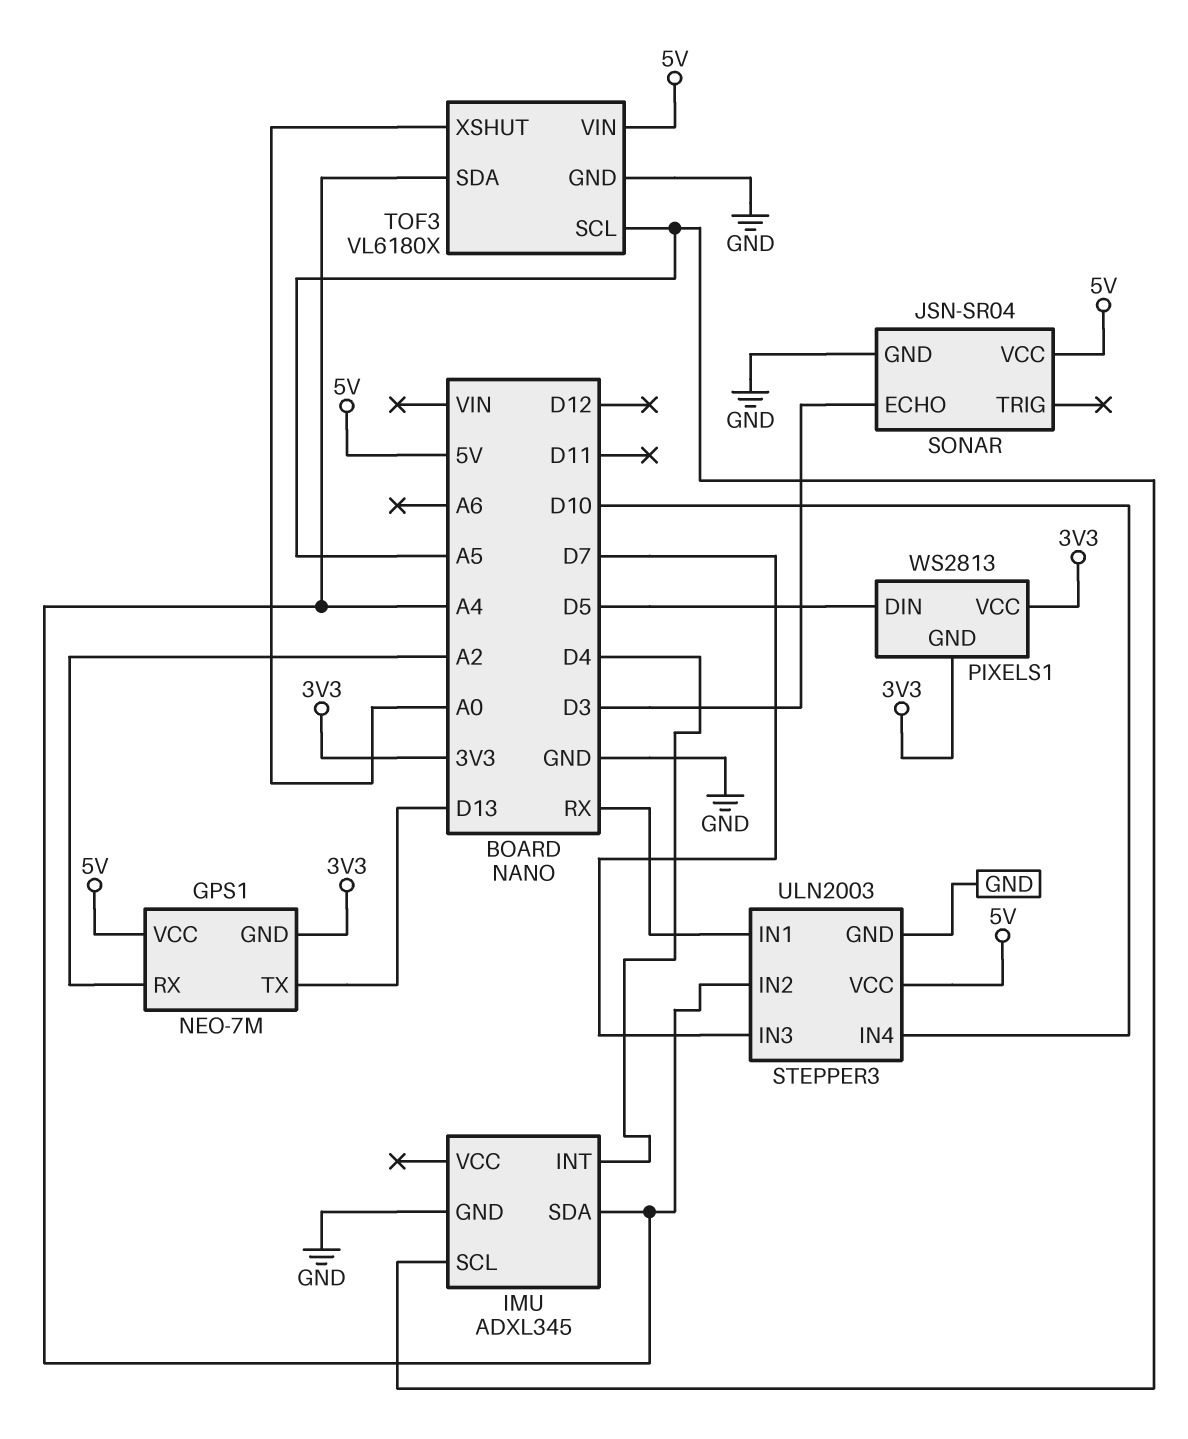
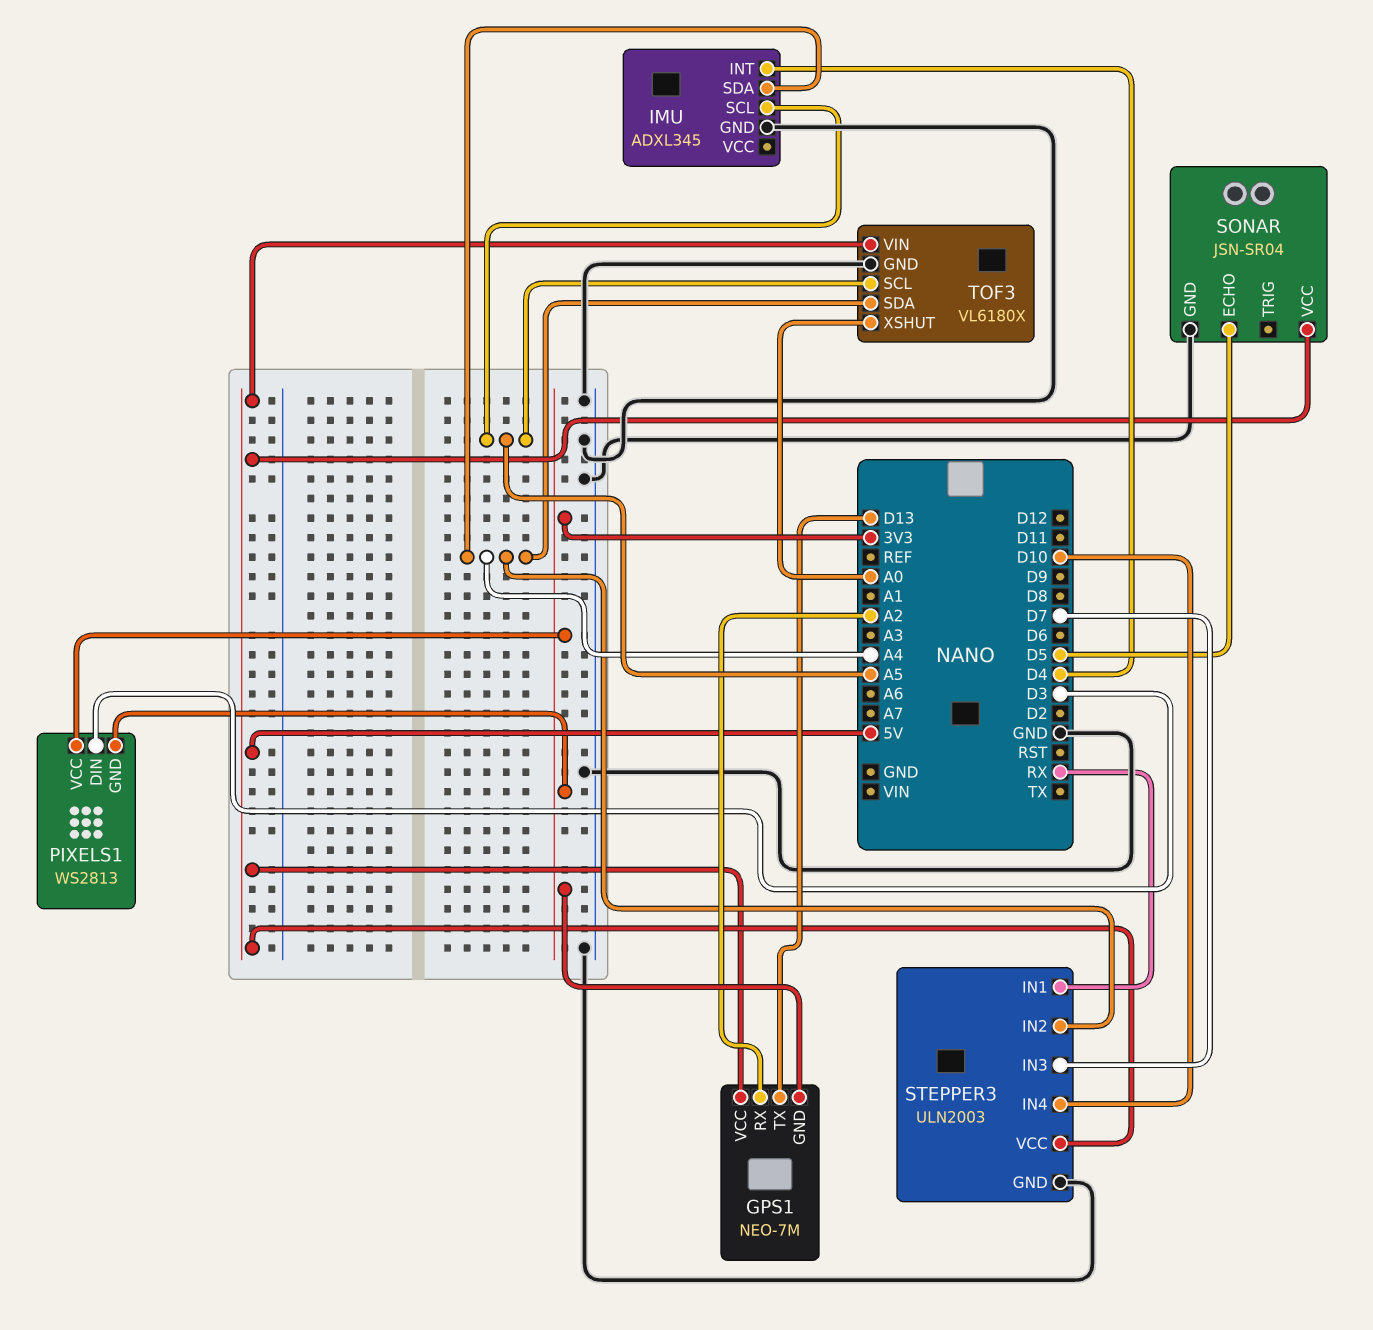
PIXELS1 pin DIN: D5 -> D3
SONAR pin ECHO: D3 -> D5

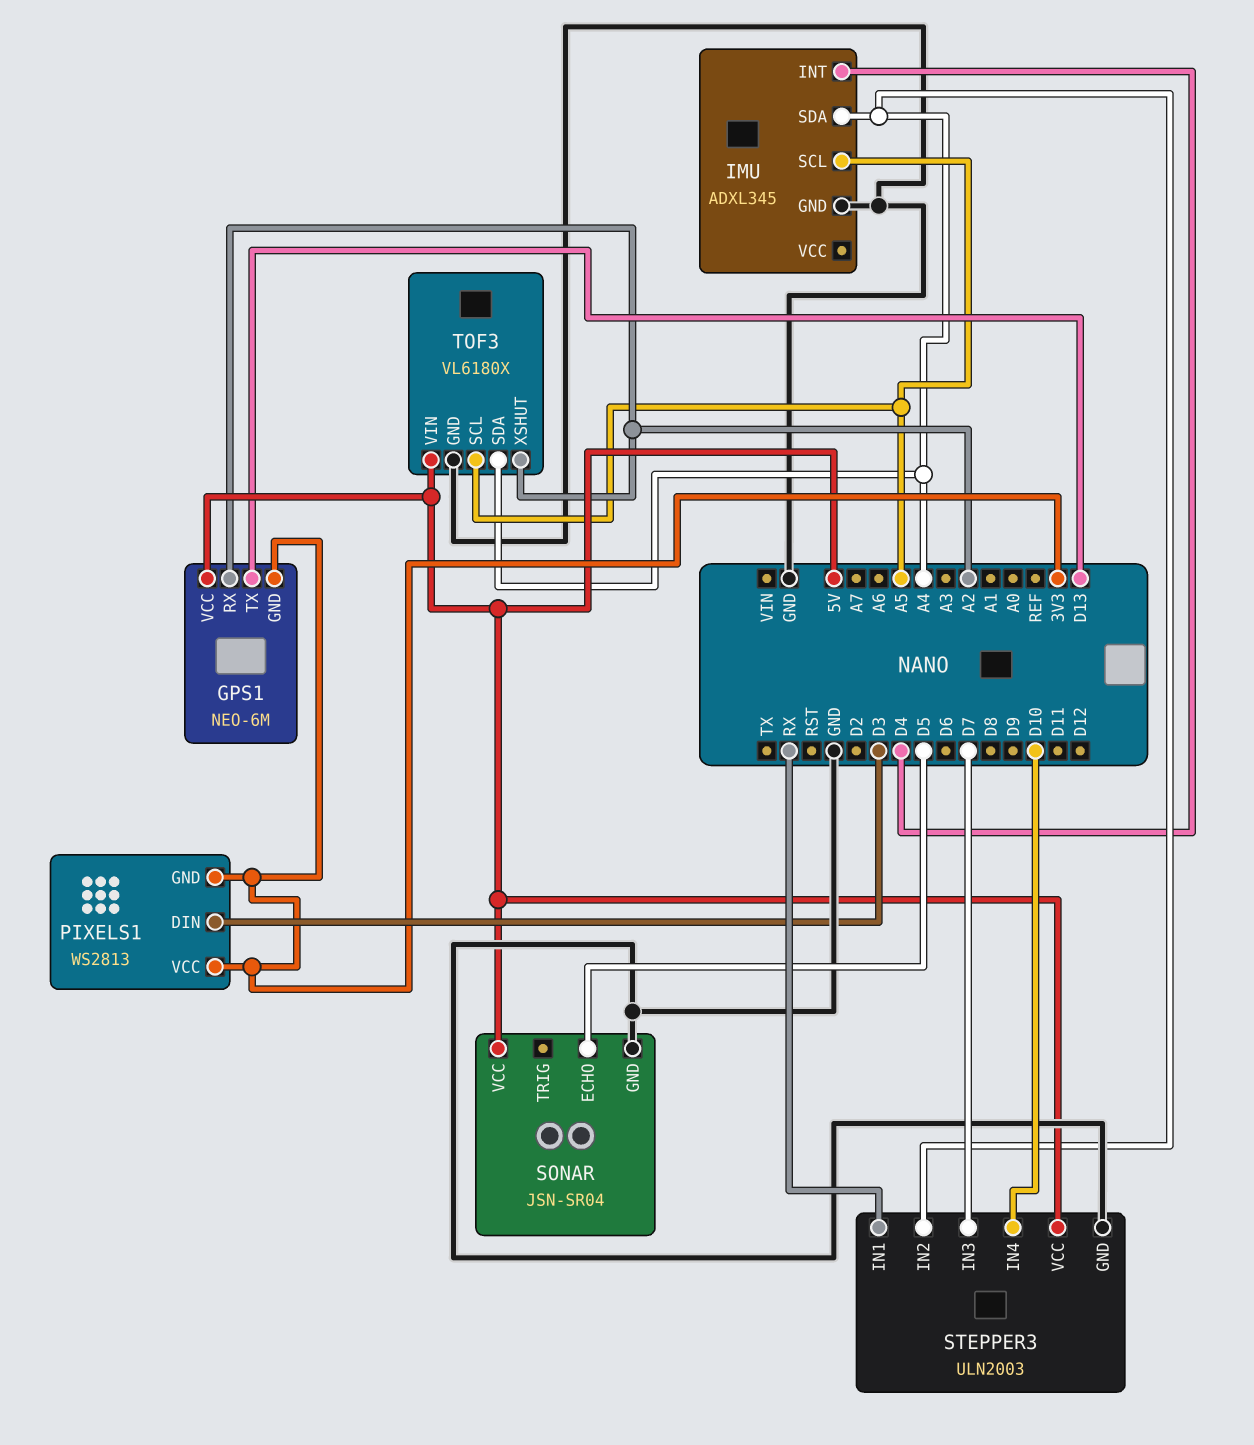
GPS1: NEO-7M -> NEO-6M
TOF3 pin XSHUT: A0 -> A2

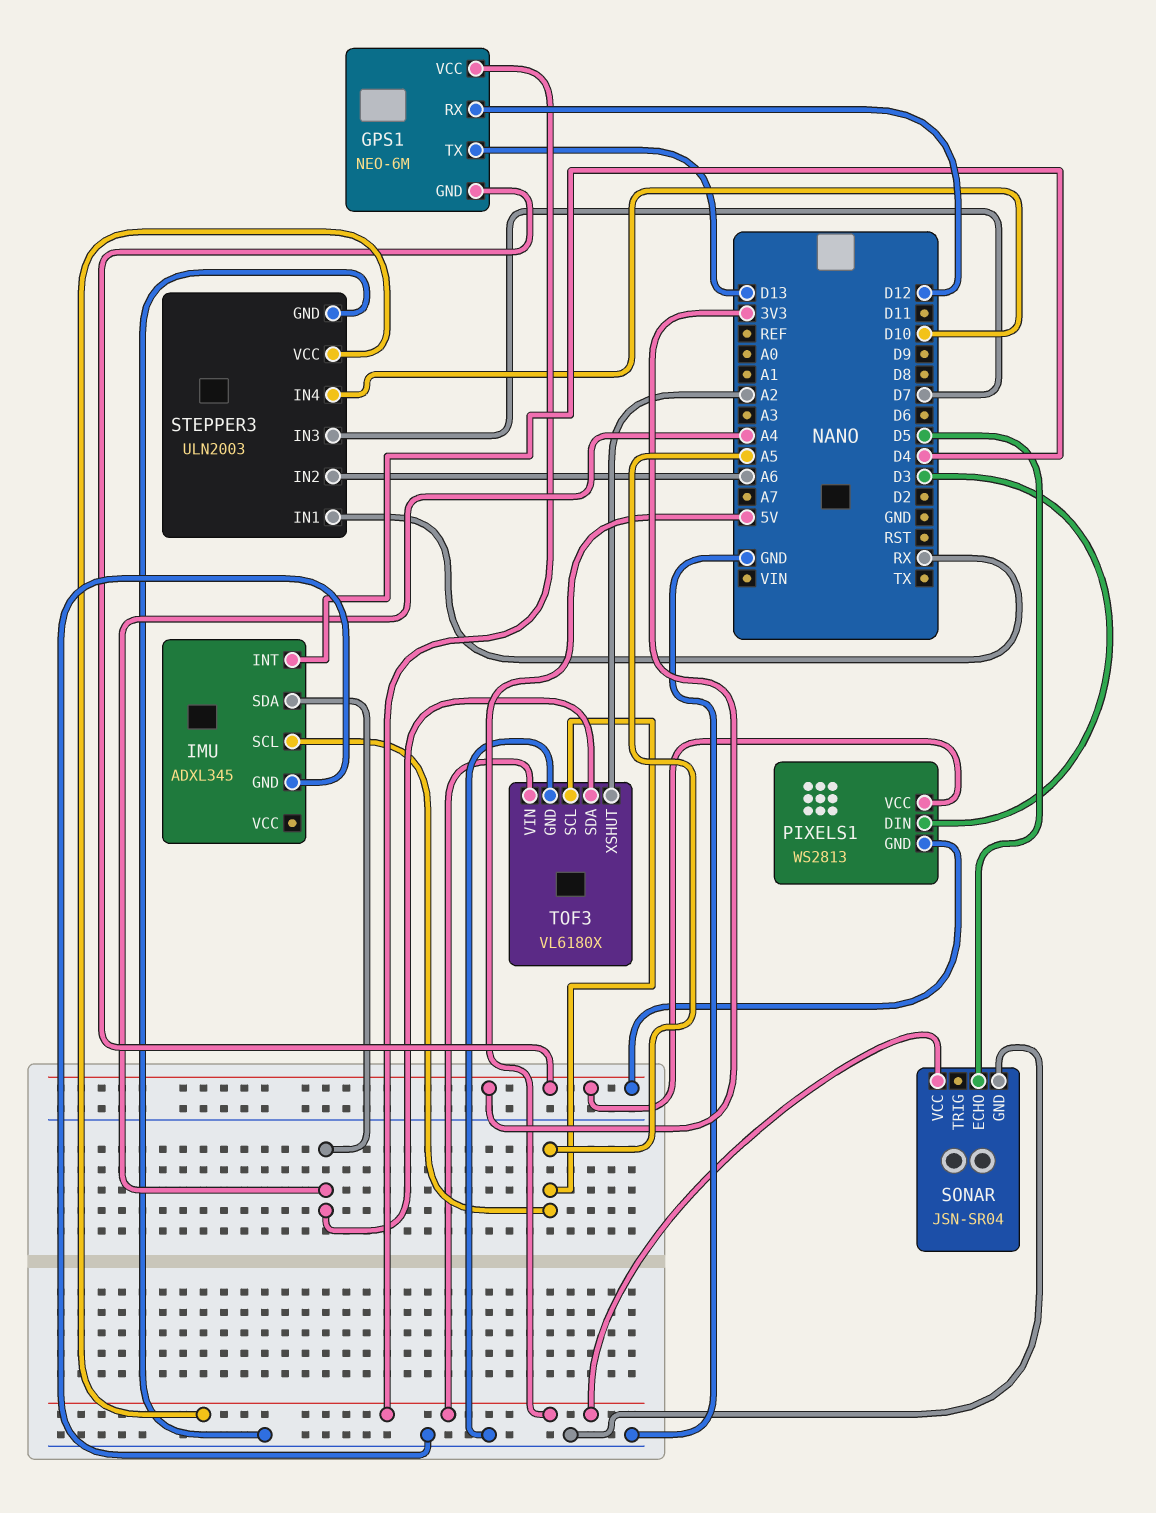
GPS1 pin RX: A2 -> D12
STEPPER3 pin IN2: A4 -> A6

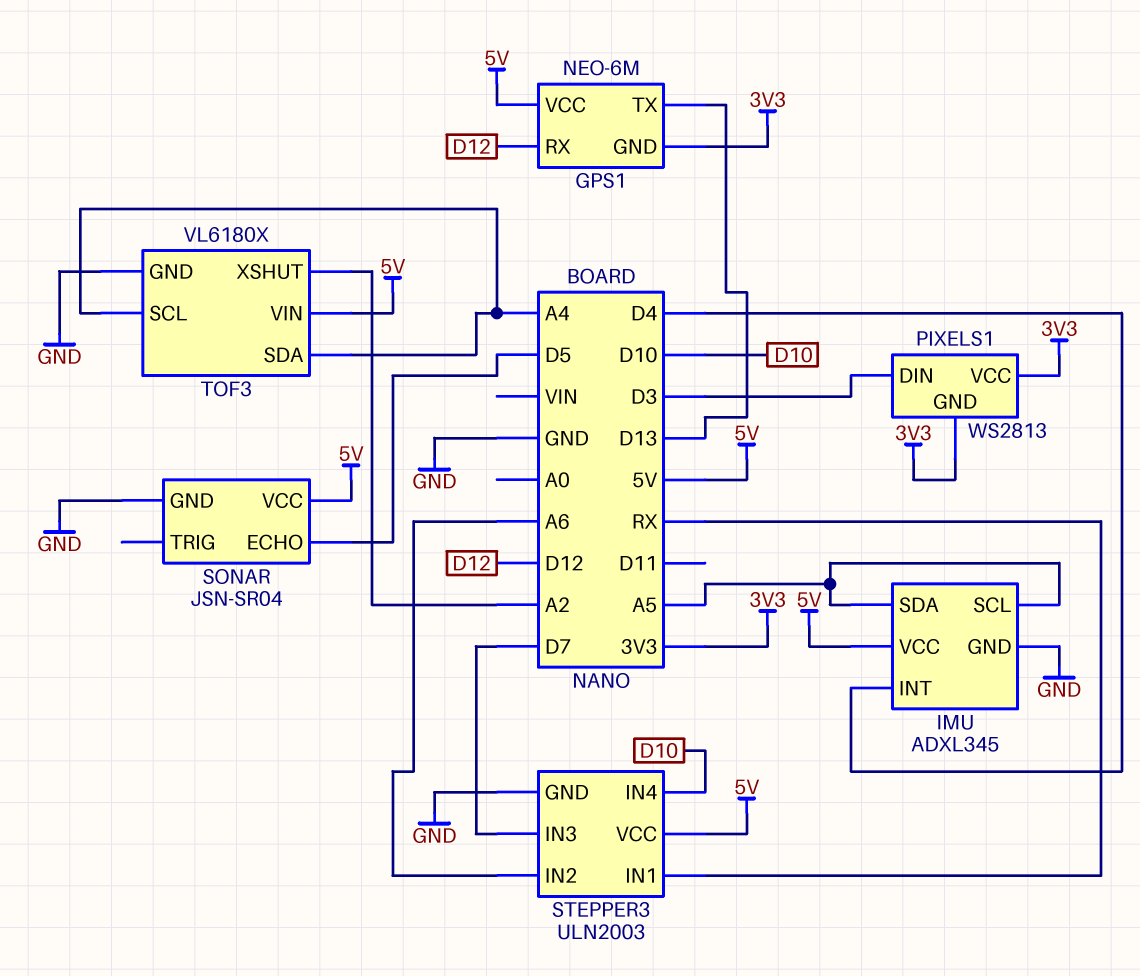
IMU pin SDA: A4 -> A5
IMU pin VCC: none -> 5V
TOF3 pin SCL: A5 -> A4

